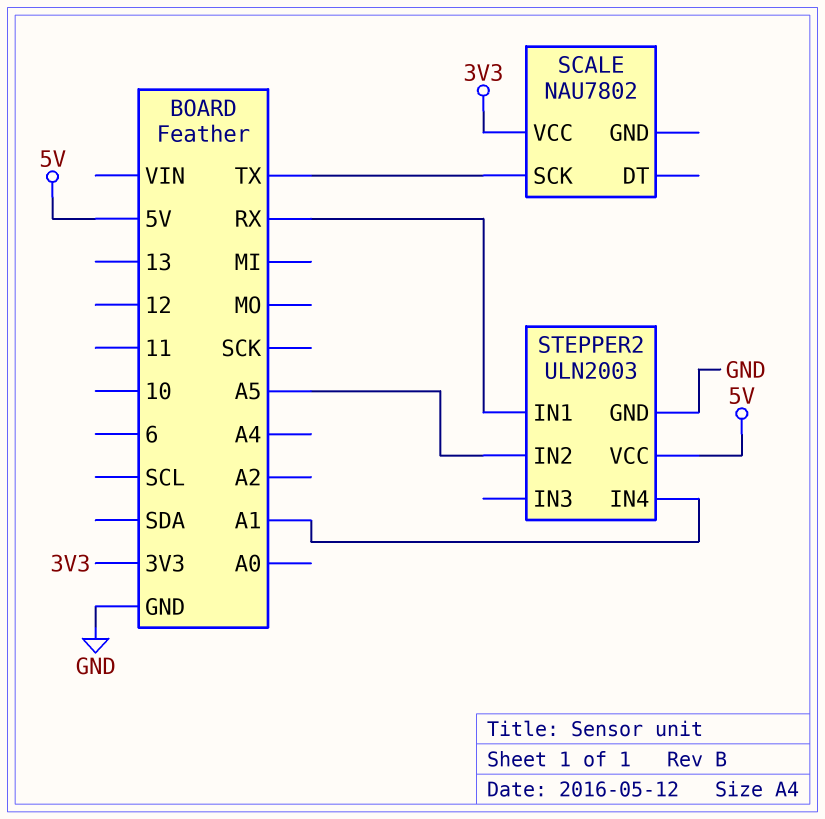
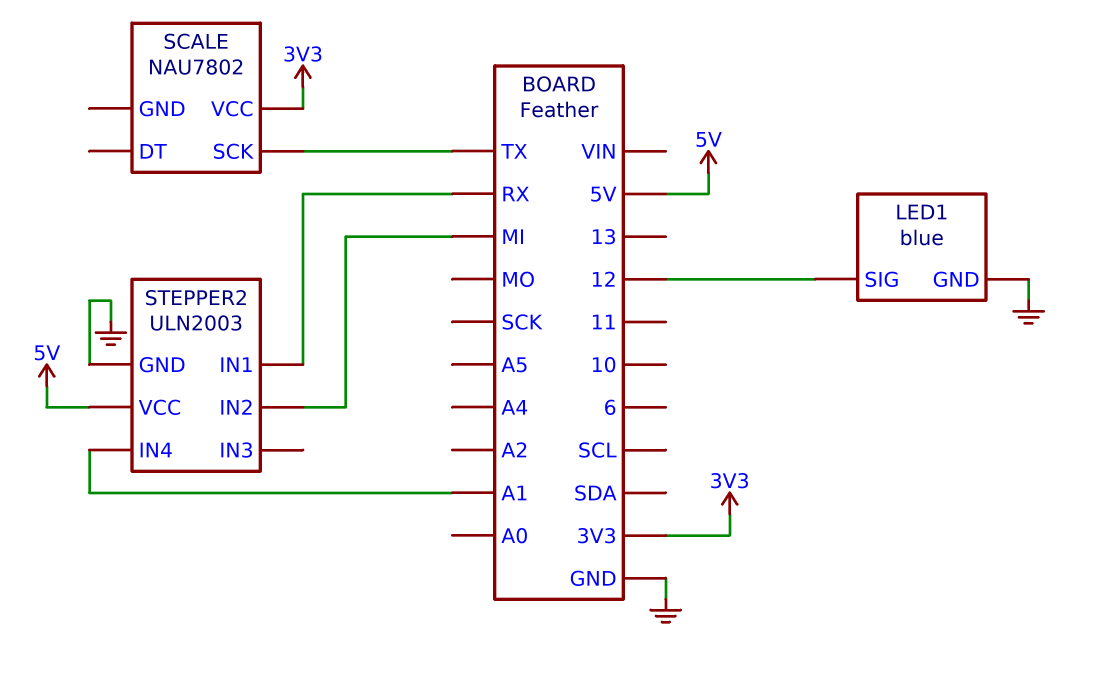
LED1: none -> blue
LED1 pin GND: none -> GND
LED1 pin SIG: none -> 12
STEPPER2 pin IN2: A5 -> MI

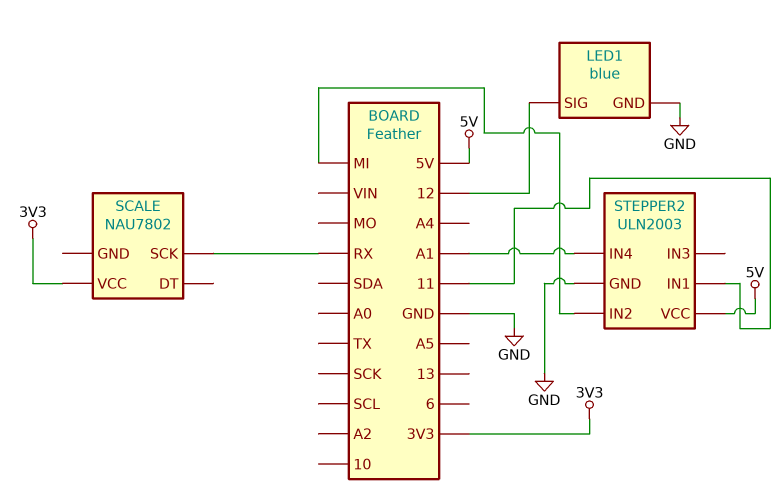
SCALE pin SCK: TX -> RX
STEPPER2 pin IN1: RX -> 11

